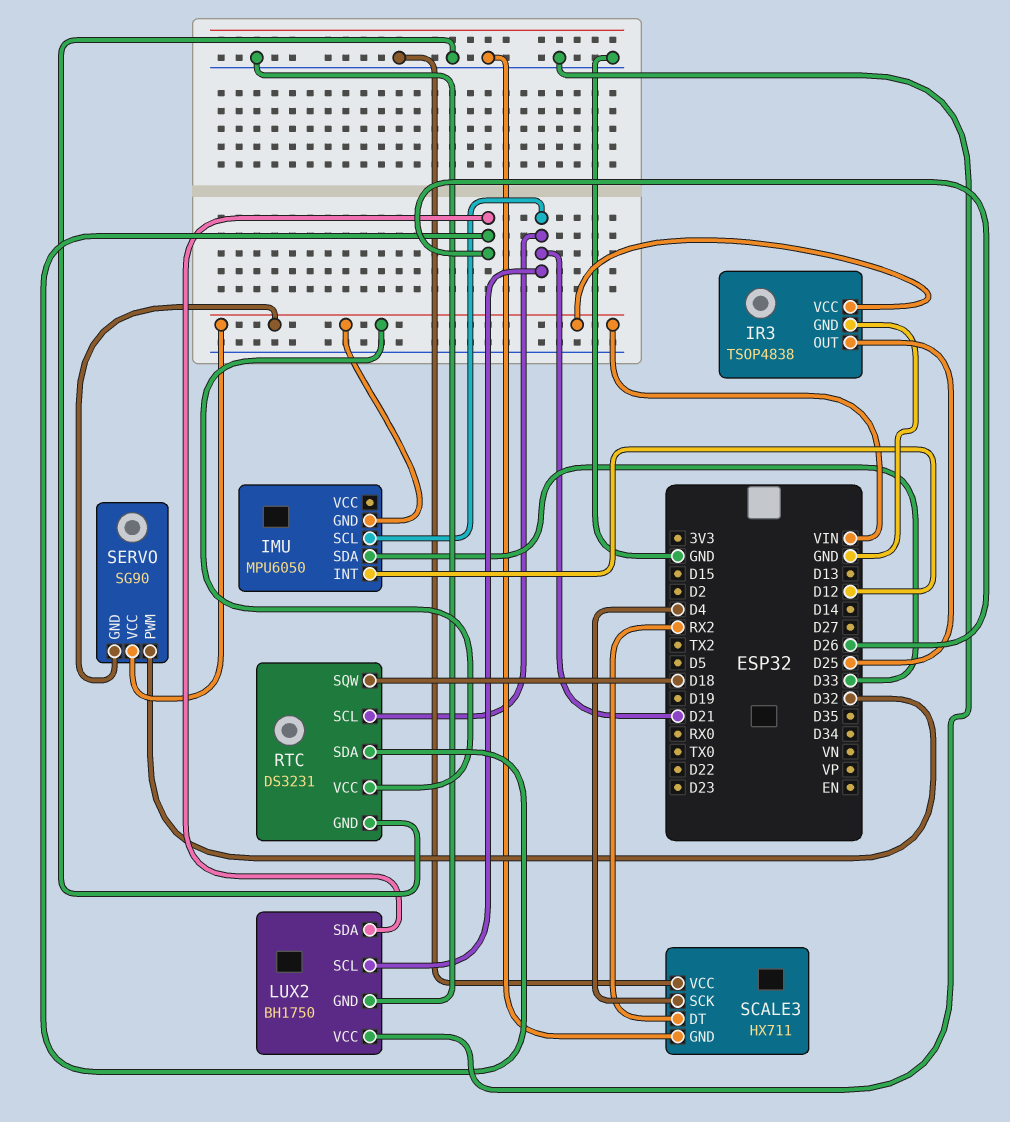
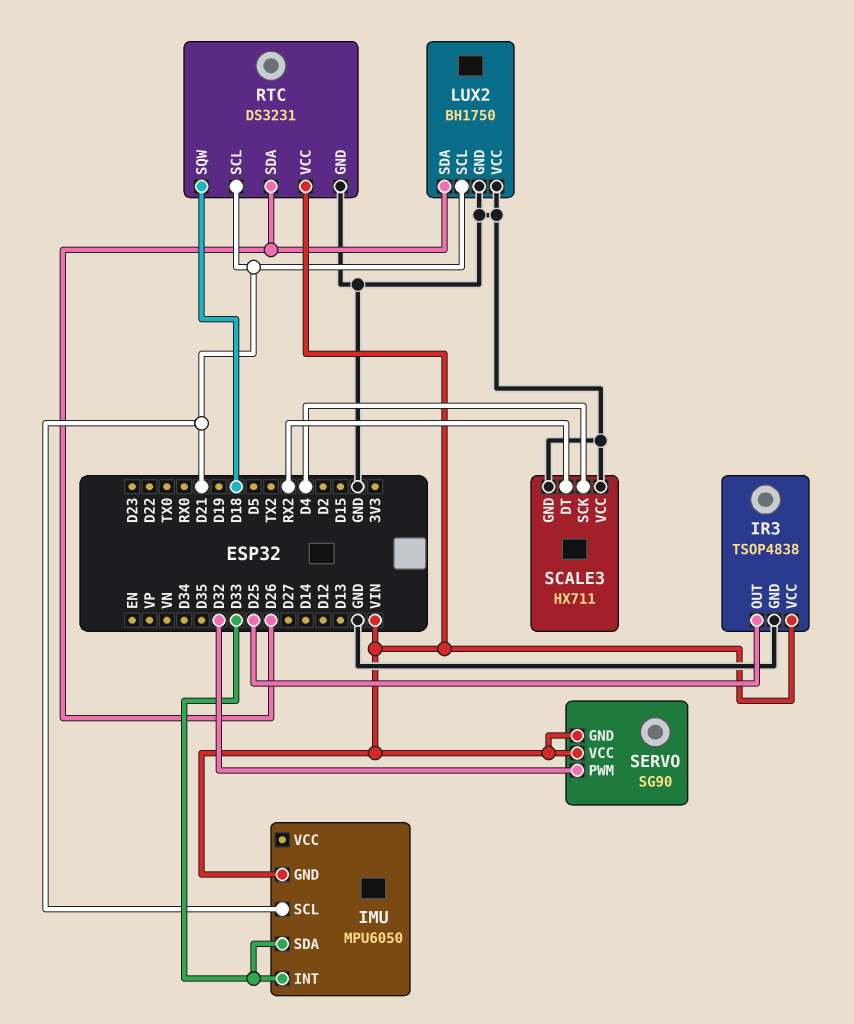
IMU pin INT: D12 -> D33

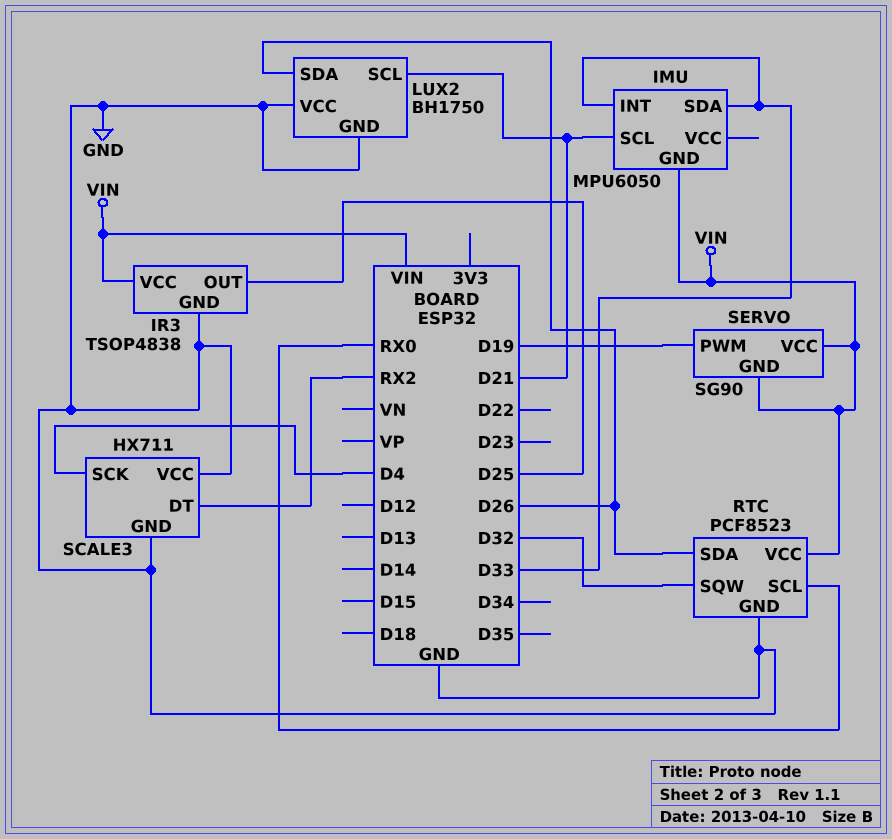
RTC: DS3231 -> PCF8523
RTC pin SCL: D21 -> RX0
RTC pin SQW: D18 -> D32
SERVO pin PWM: D32 -> D19

